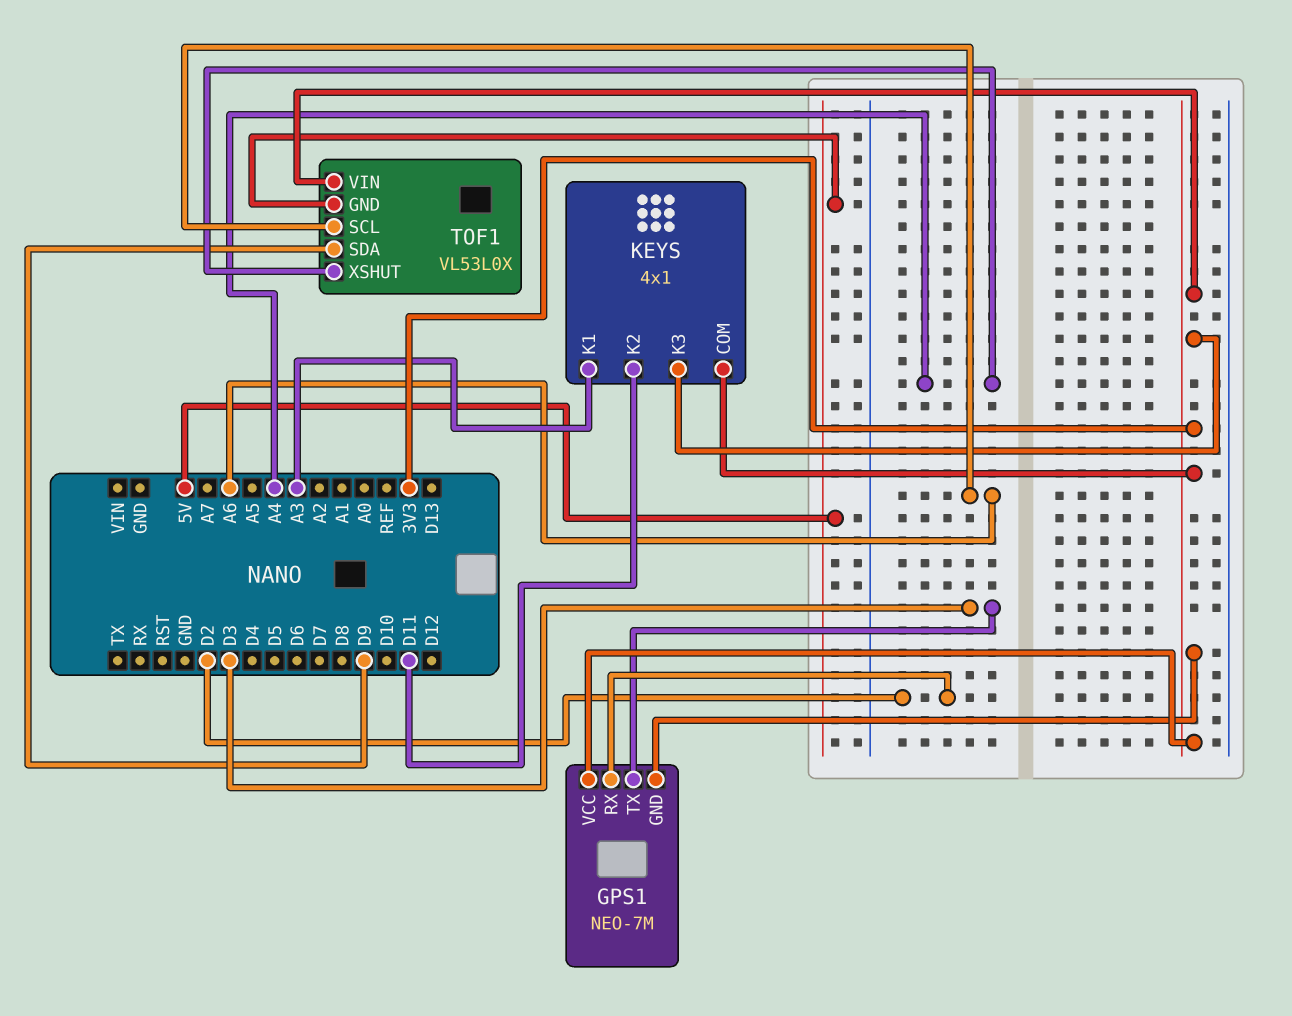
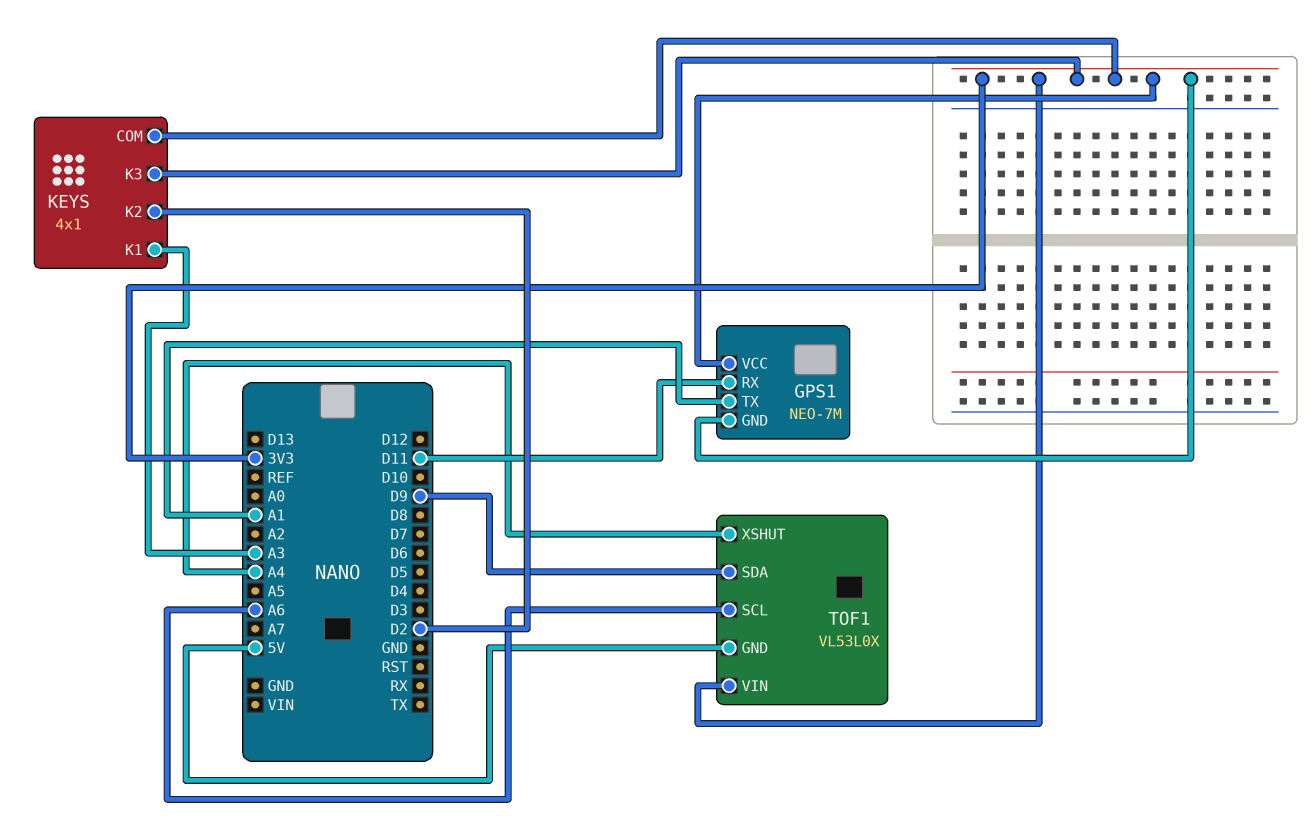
GPS1 pin RX: D2 -> D11
GPS1 pin TX: D3 -> A1
KEYS pin K2: D11 -> D2

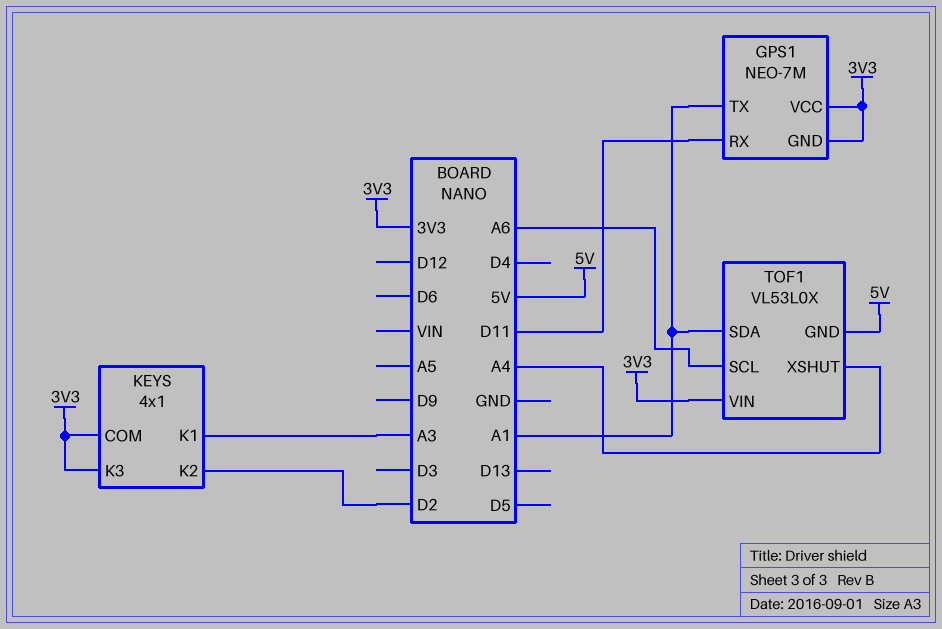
TOF1 pin SDA: D9 -> A1

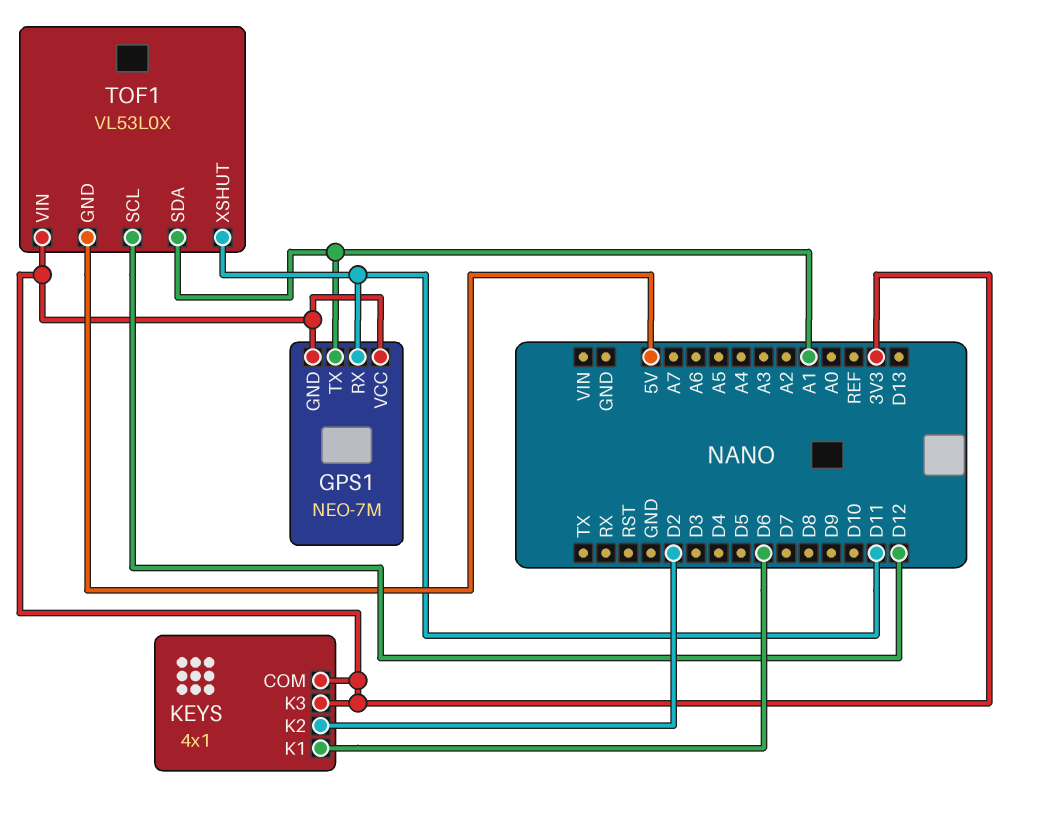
KEYS pin K1: A3 -> D6
TOF1 pin SCL: A6 -> D12
TOF1 pin XSHUT: A4 -> D11

